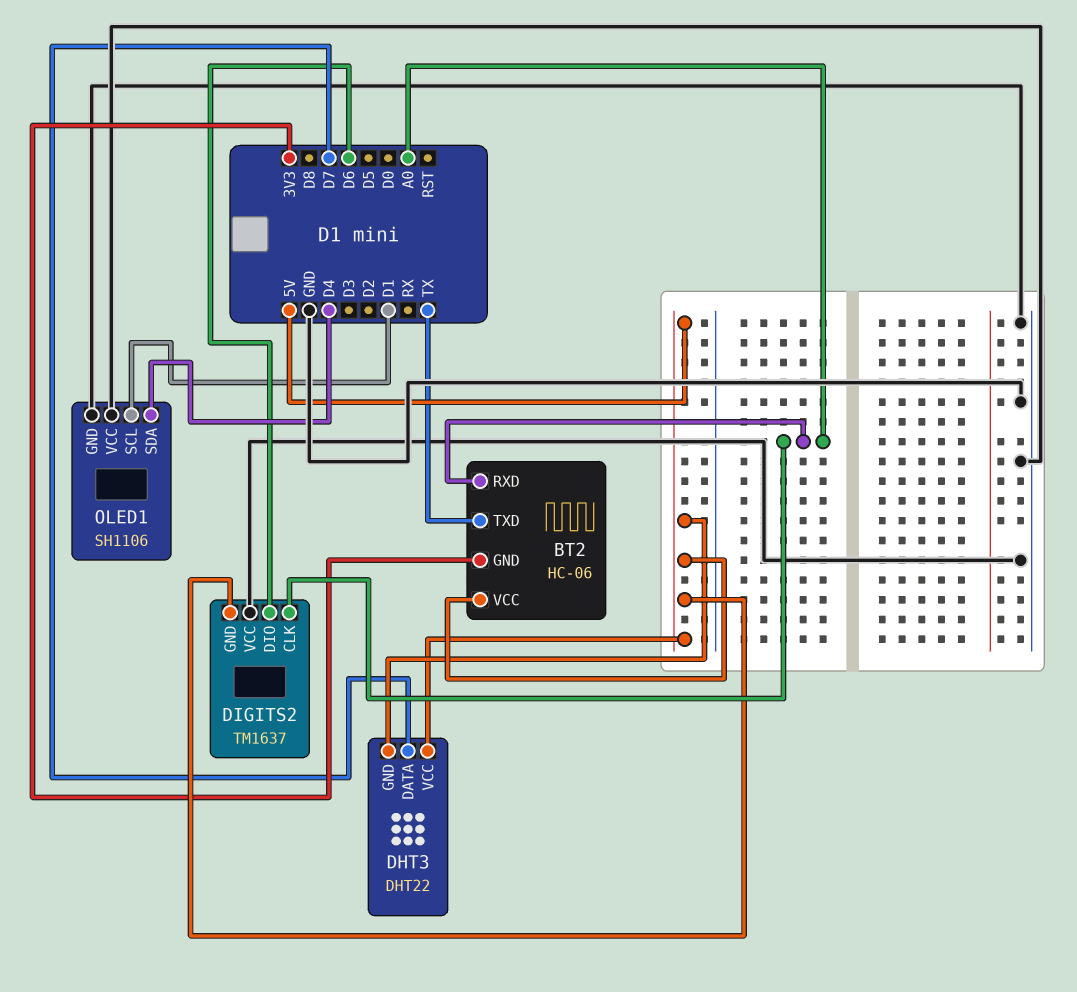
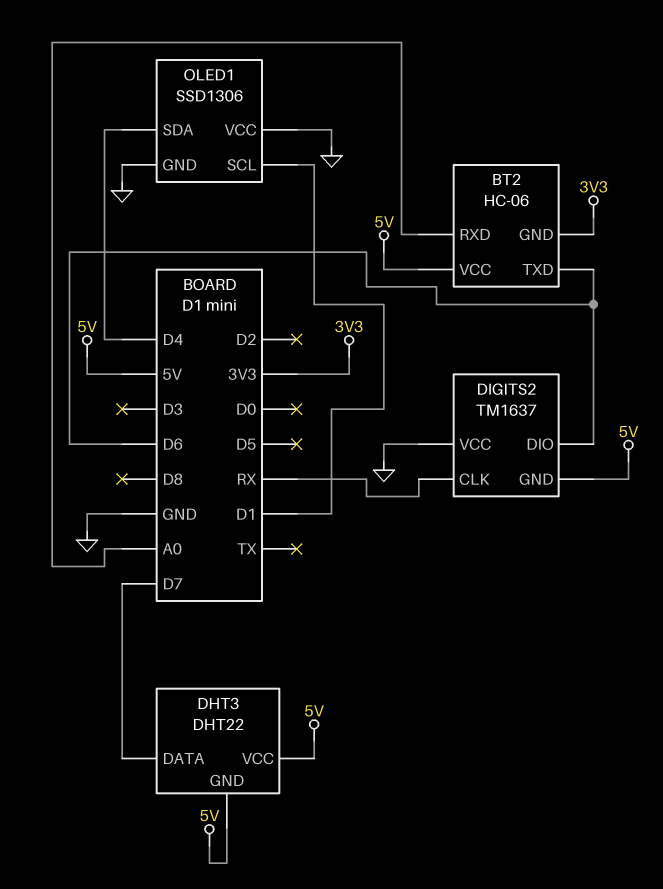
BT2 pin TXD: TX -> D6
DIGITS2 pin CLK: A0 -> RX
OLED1: SH1106 -> SSD1306

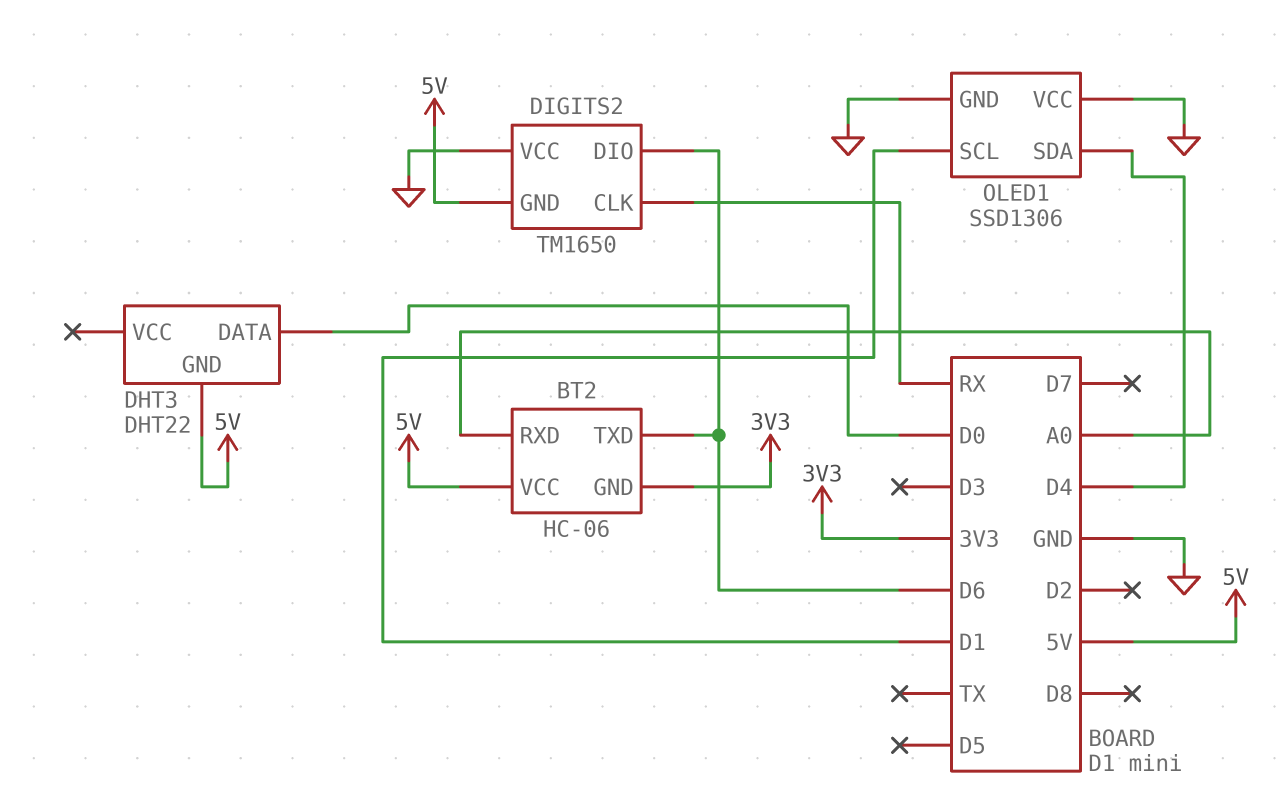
DHT3 pin DATA: D7 -> D0
DHT3 pin VCC: 5V -> none
DIGITS2: TM1637 -> TM1650

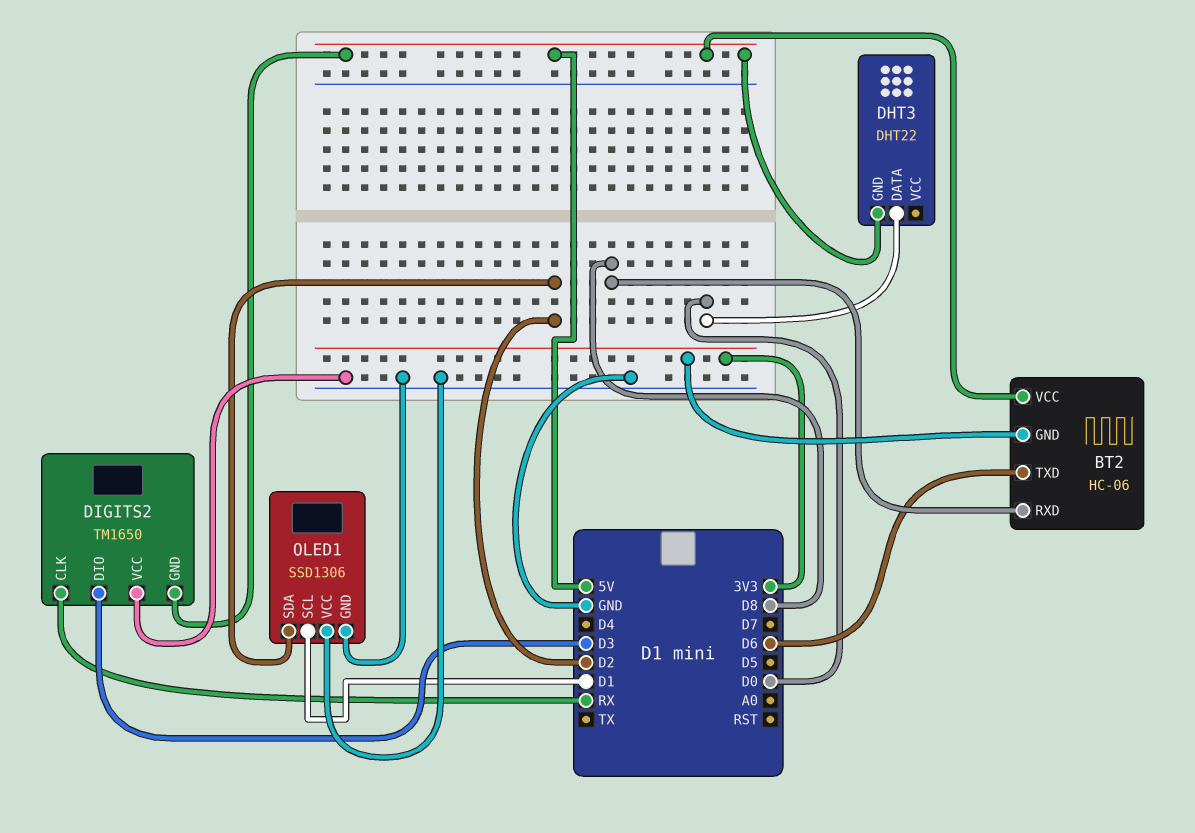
BT2 pin RXD: A0 -> D8
DIGITS2 pin DIO: D6 -> D3
OLED1 pin SDA: D4 -> D2

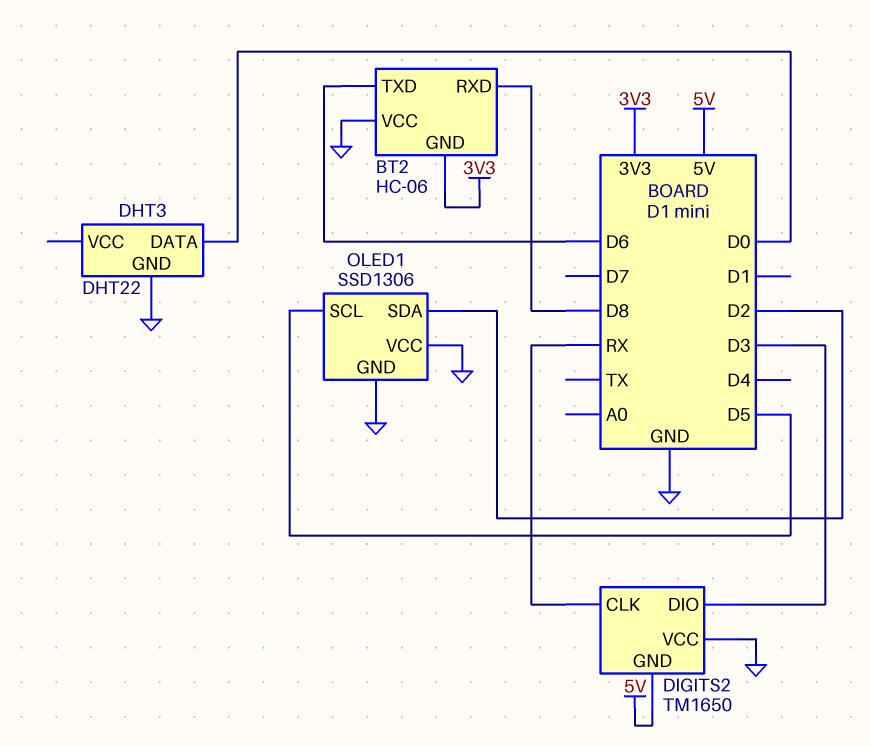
BT2 pin VCC: 5V -> GND
DHT3 pin GND: 5V -> GND
OLED1 pin SCL: D1 -> D5

